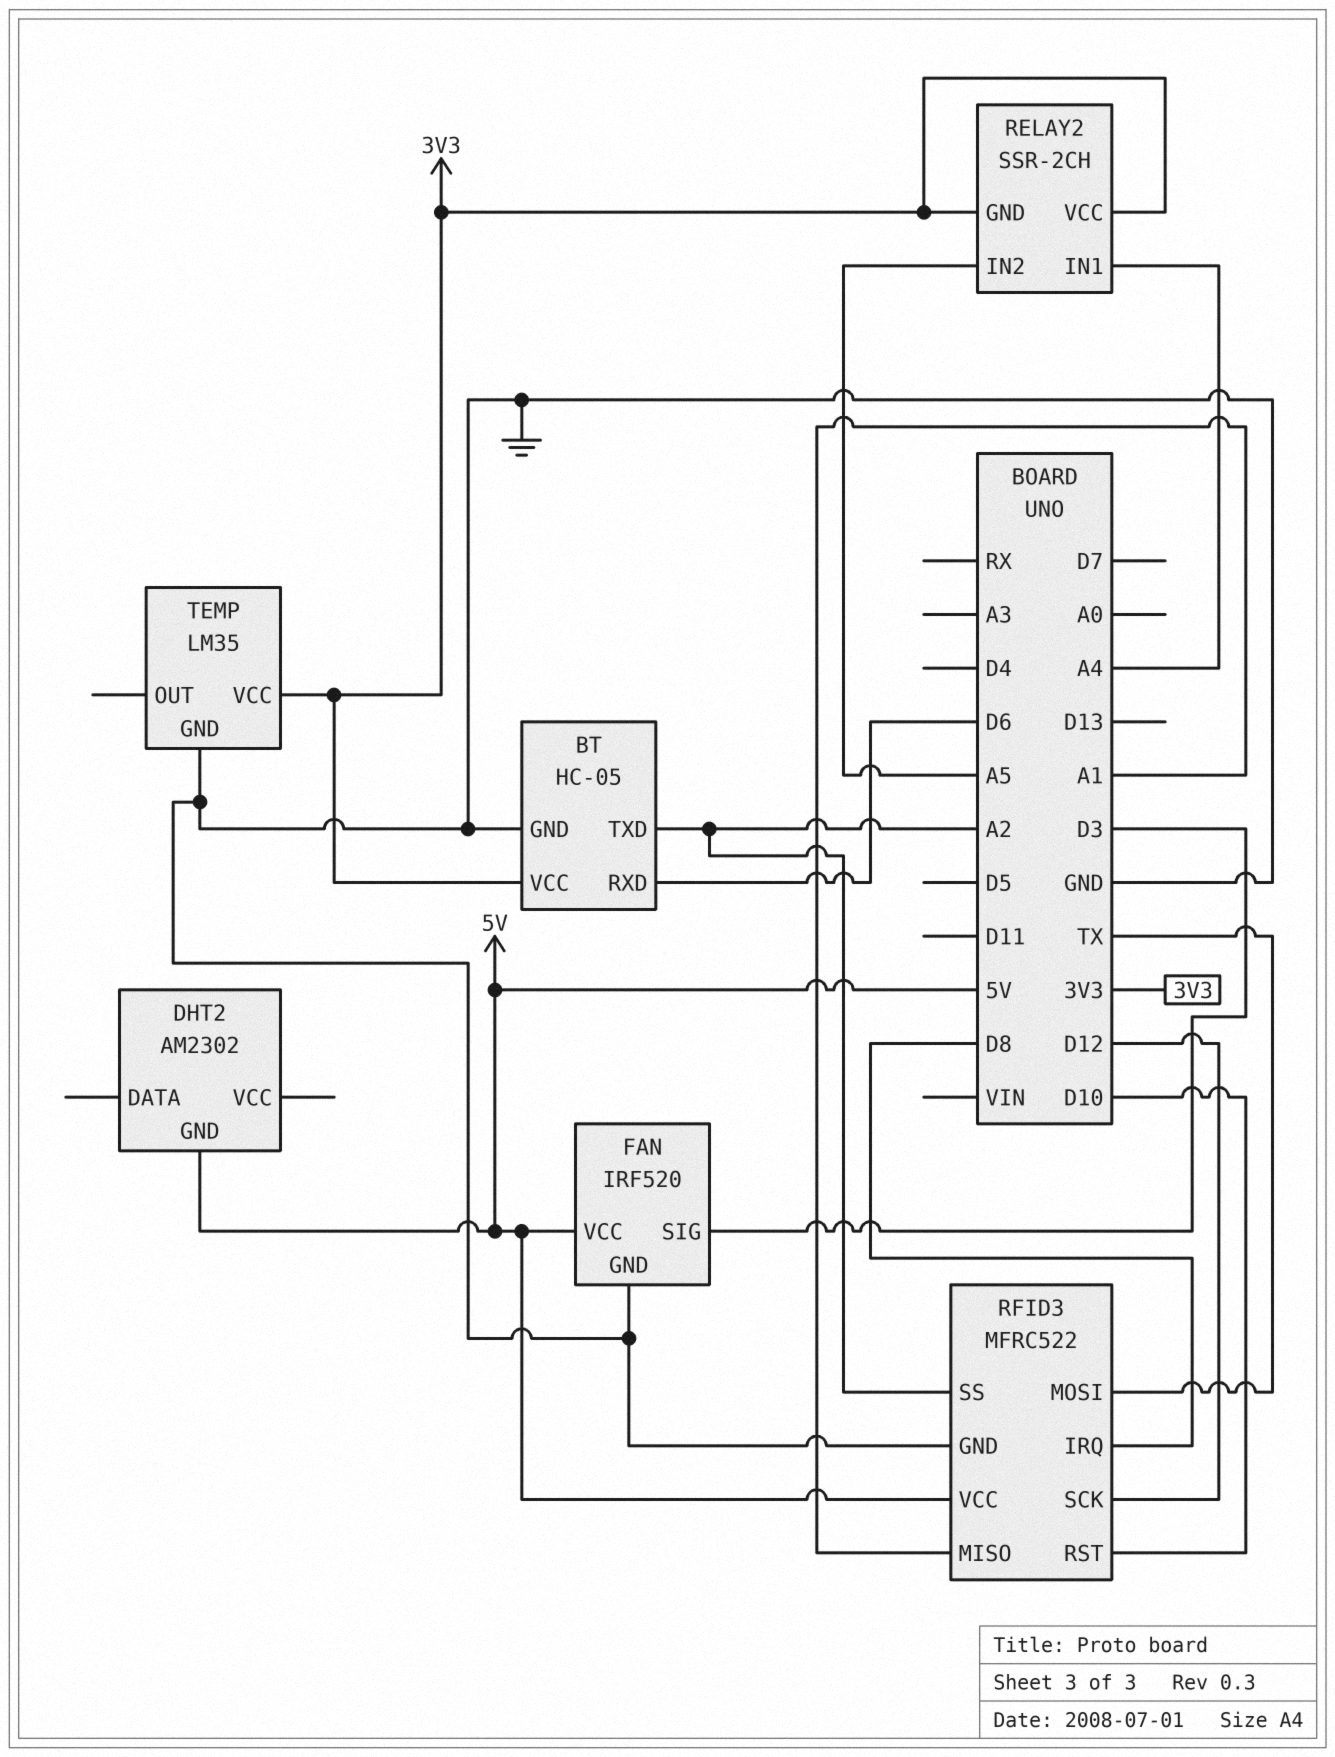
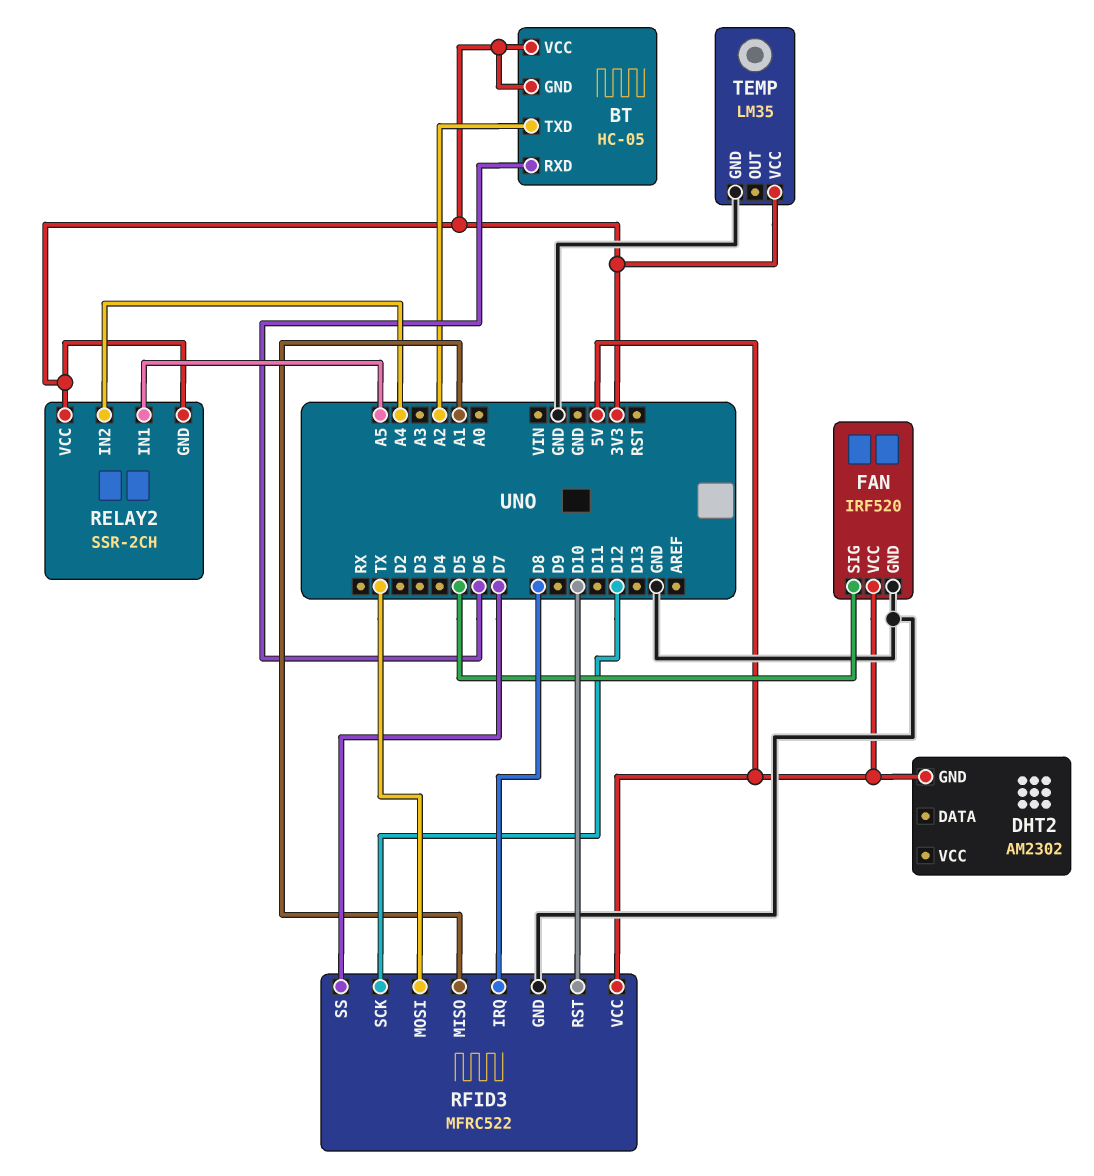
BT pin GND: GND -> 3V3
FAN pin SIG: D3 -> D5
RELAY2 pin IN1: A4 -> A5
RELAY2 pin IN2: A5 -> A4
RFID3 pin SS: A2 -> D7

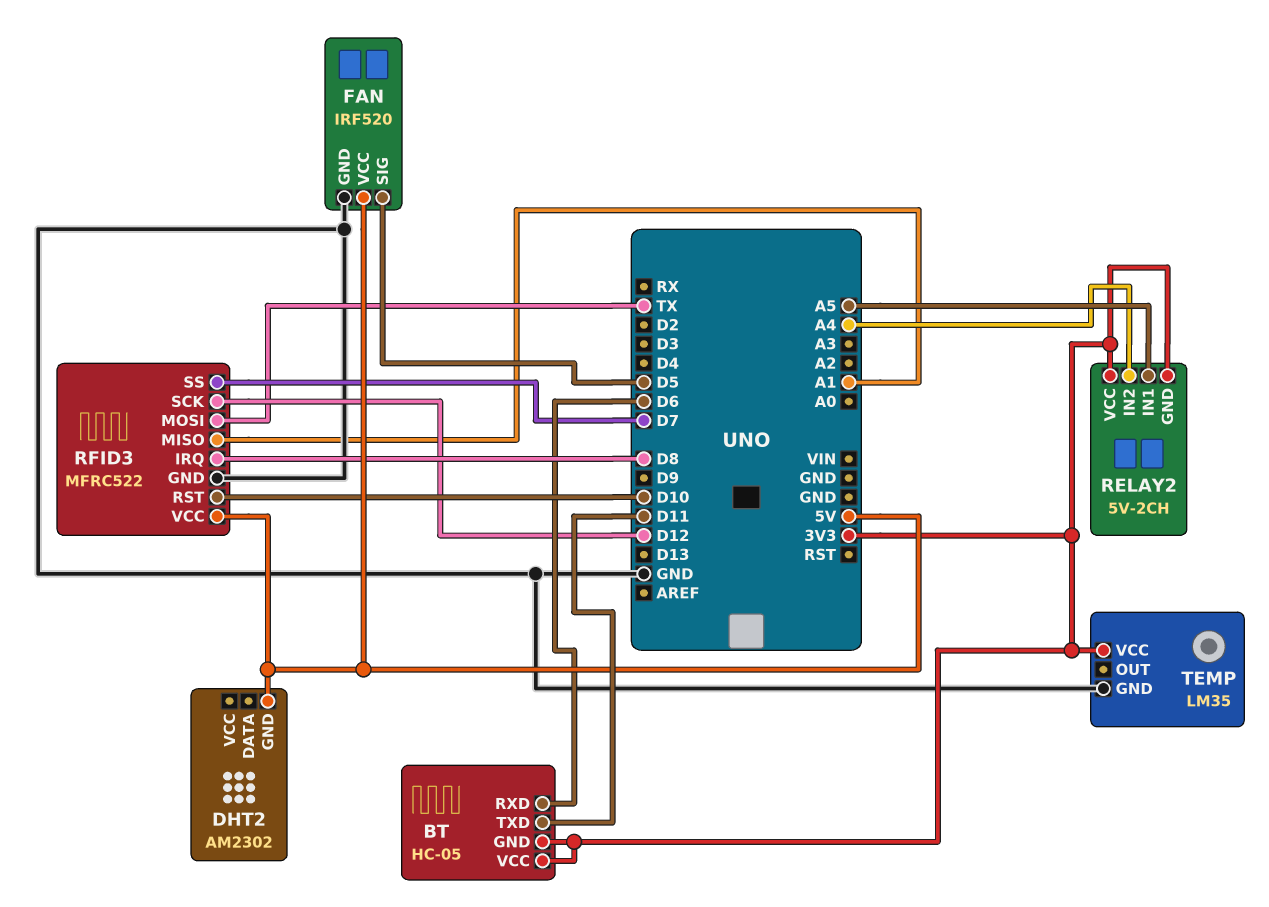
BT pin TXD: A2 -> D11
RELAY2: SSR-2CH -> 5V-2CH

